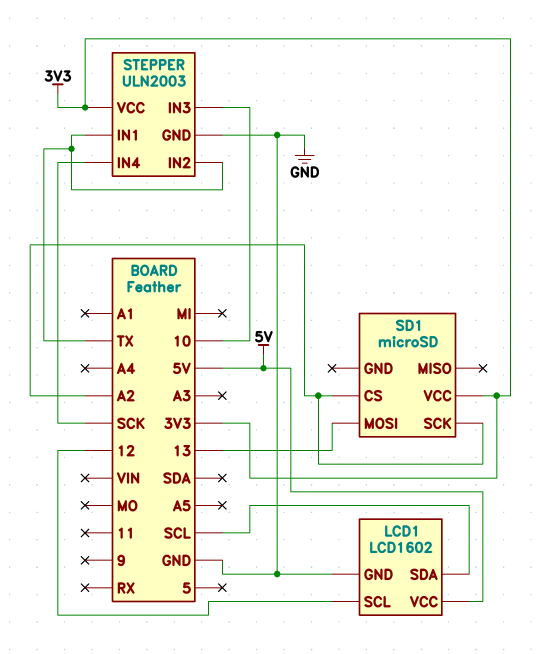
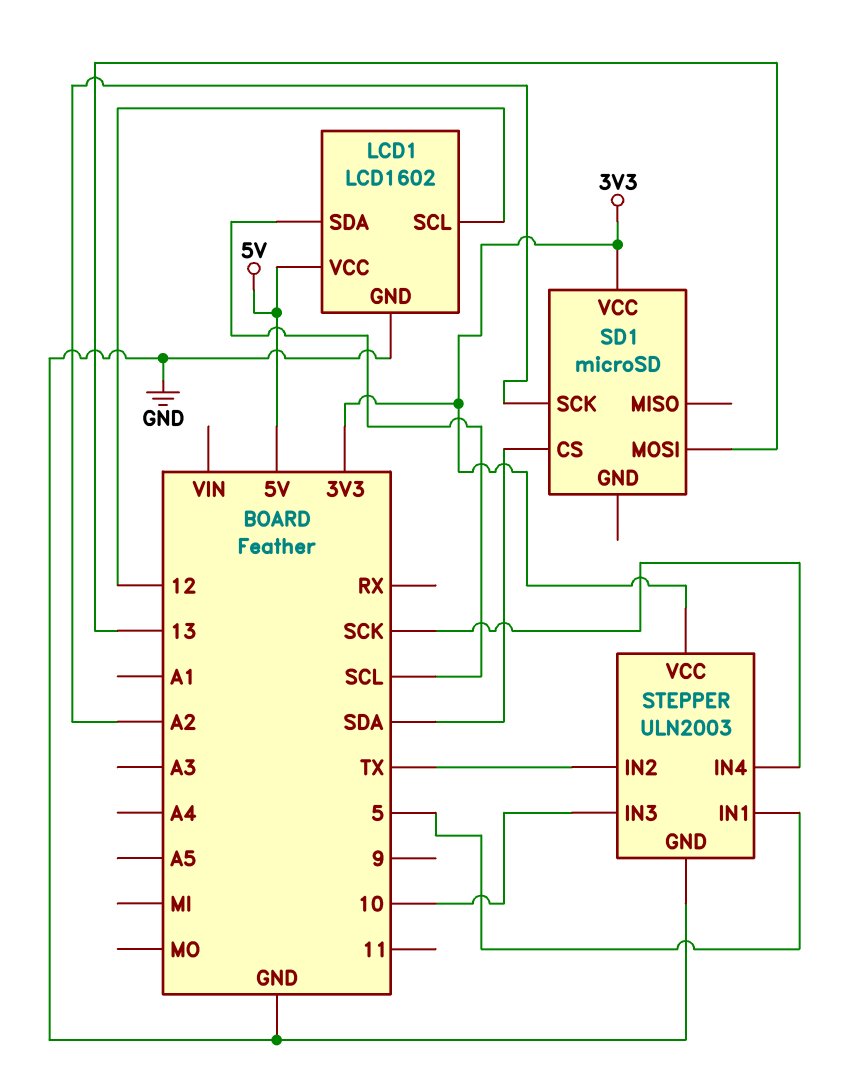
SD1 pin CS: A2 -> SDA
STEPPER pin IN1: TX -> 5

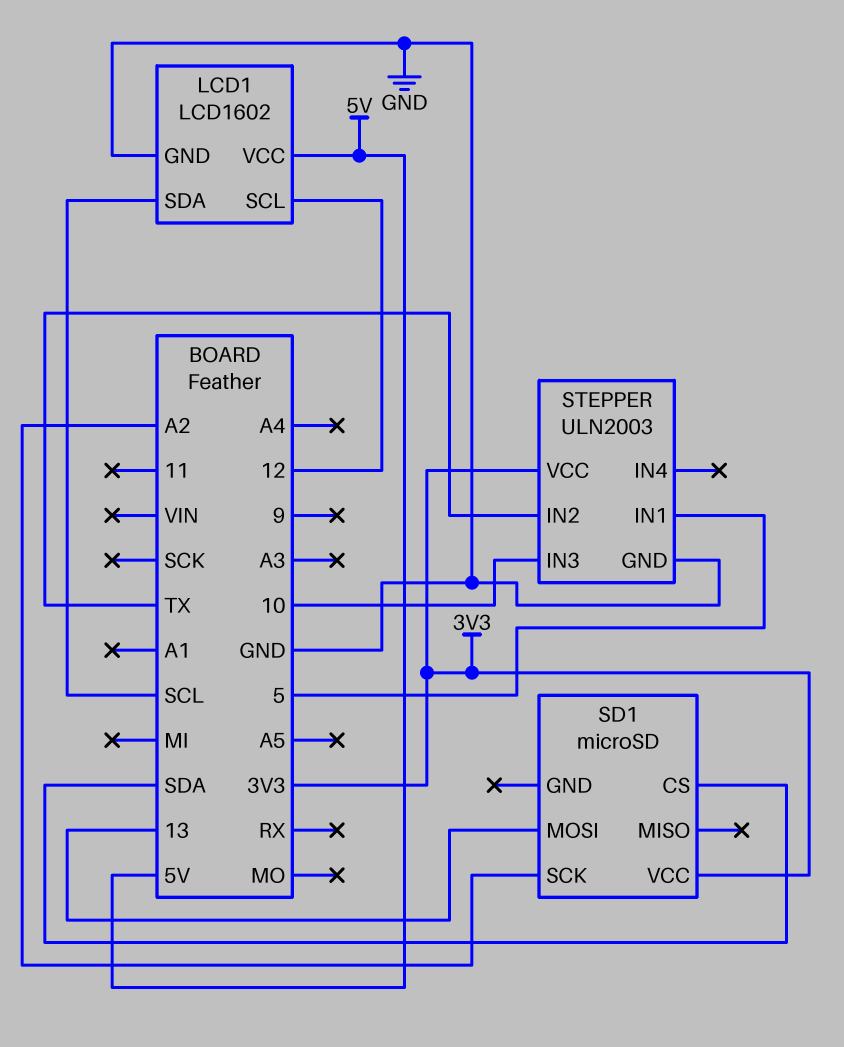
STEPPER pin IN4: SCK -> none

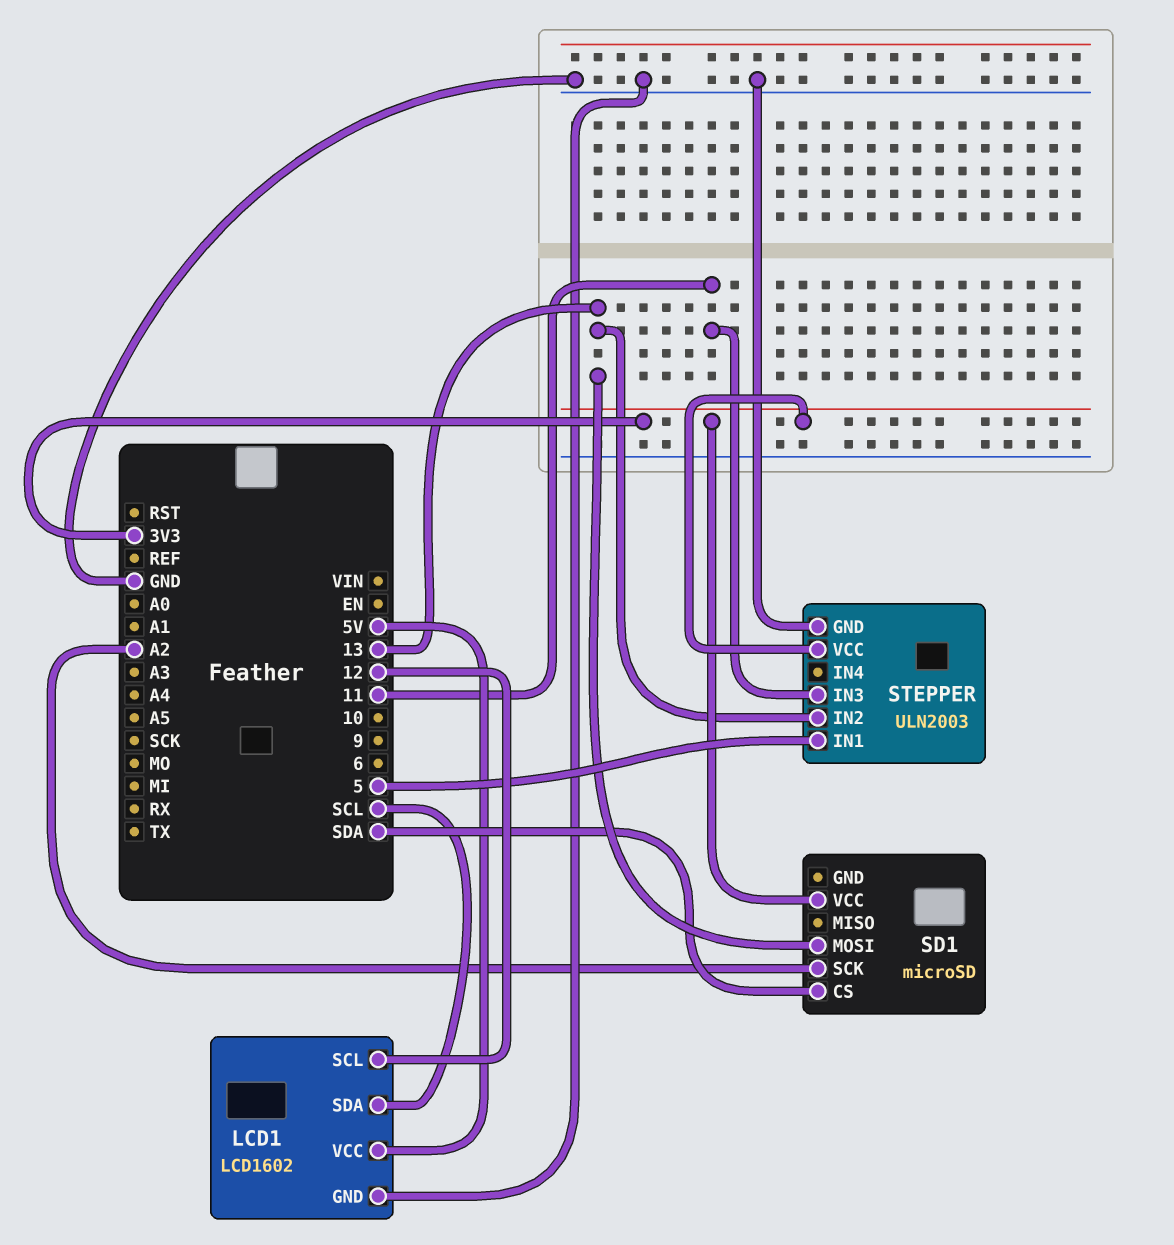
STEPPER pin IN2: TX -> 13
STEPPER pin IN3: 10 -> 11

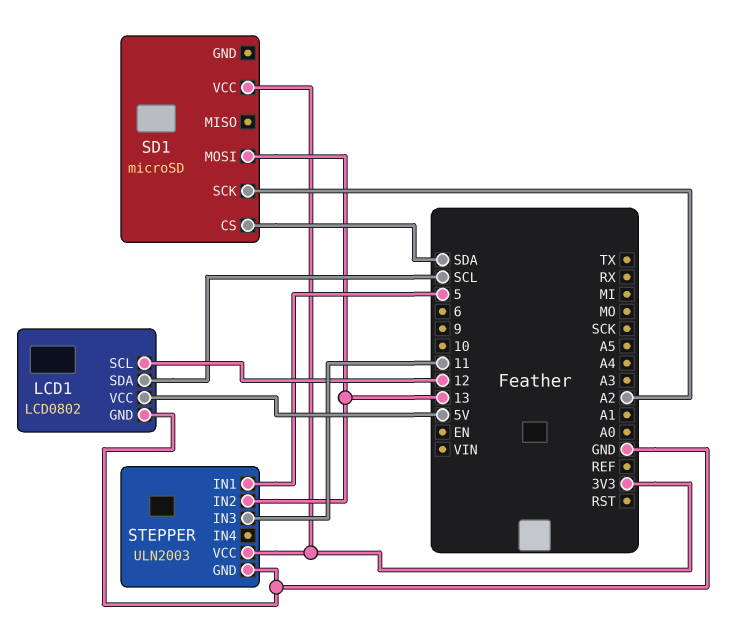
LCD1: LCD1602 -> LCD0802

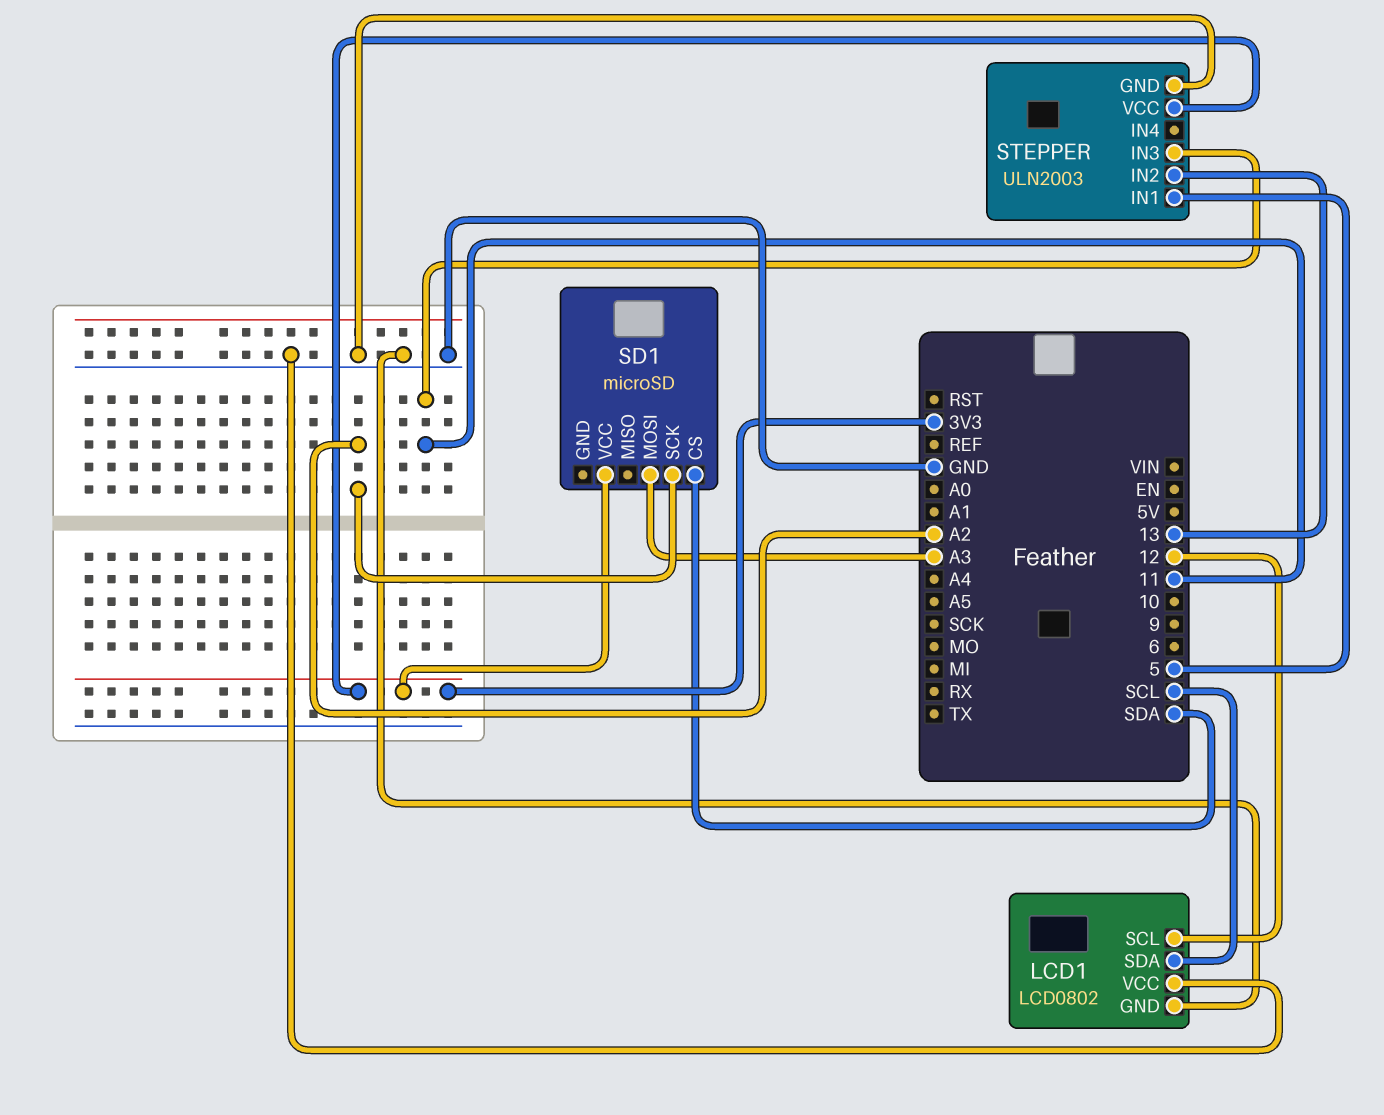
LCD1 pin VCC: 5V -> GND
SD1 pin MOSI: 13 -> A3

